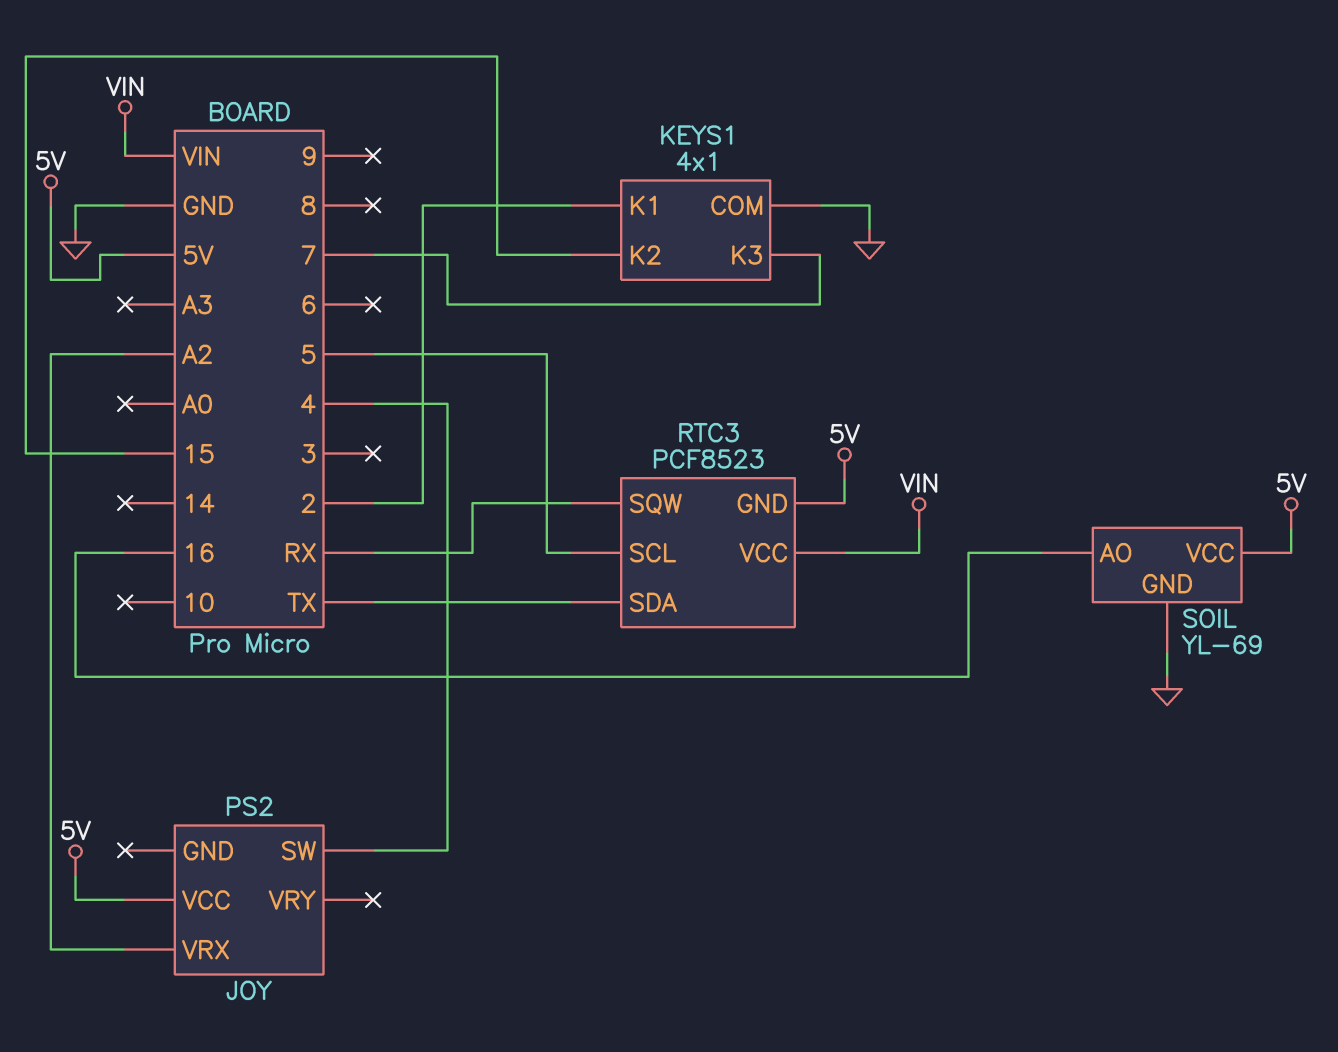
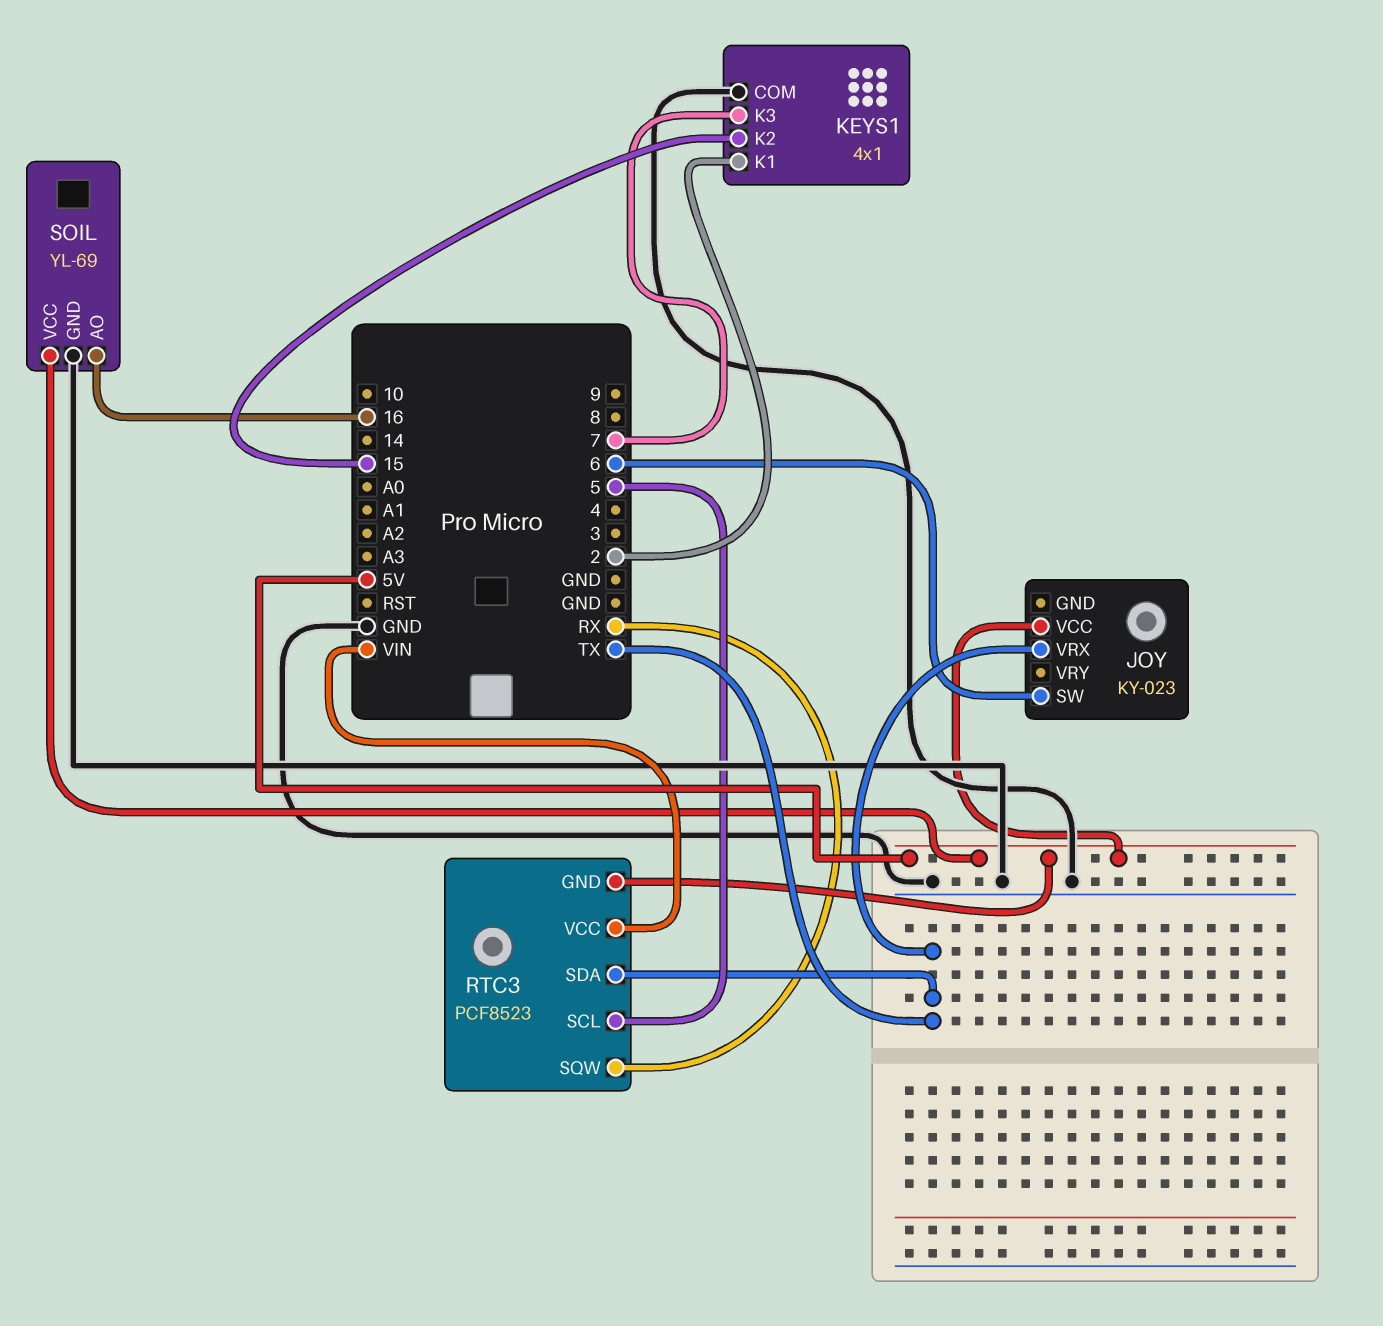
JOY: PS2 -> KY-023
JOY pin SW: 4 -> 6
JOY pin VRX: A2 -> TX

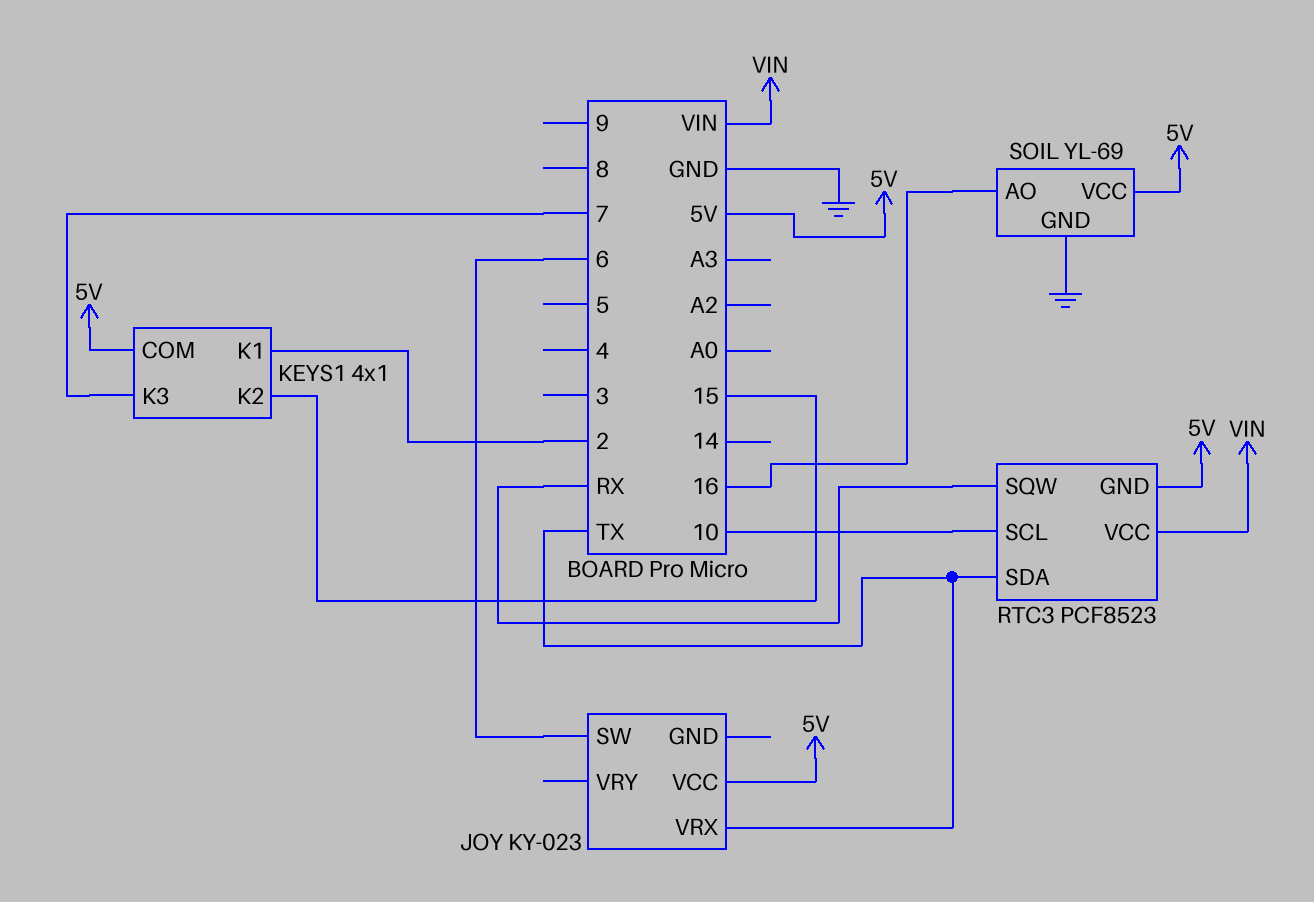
KEYS1 pin COM: GND -> 5V
RTC3 pin SCL: 5 -> 10

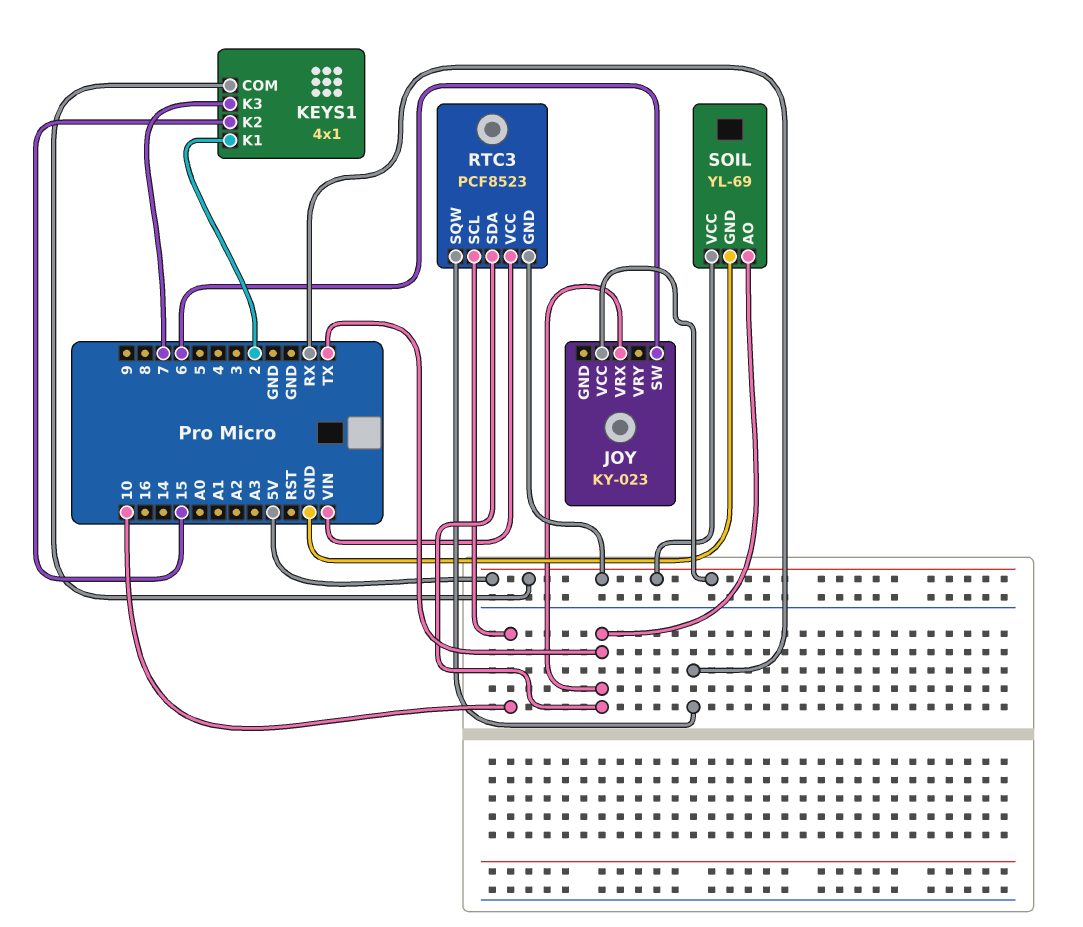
SOIL pin AO: 16 -> TX

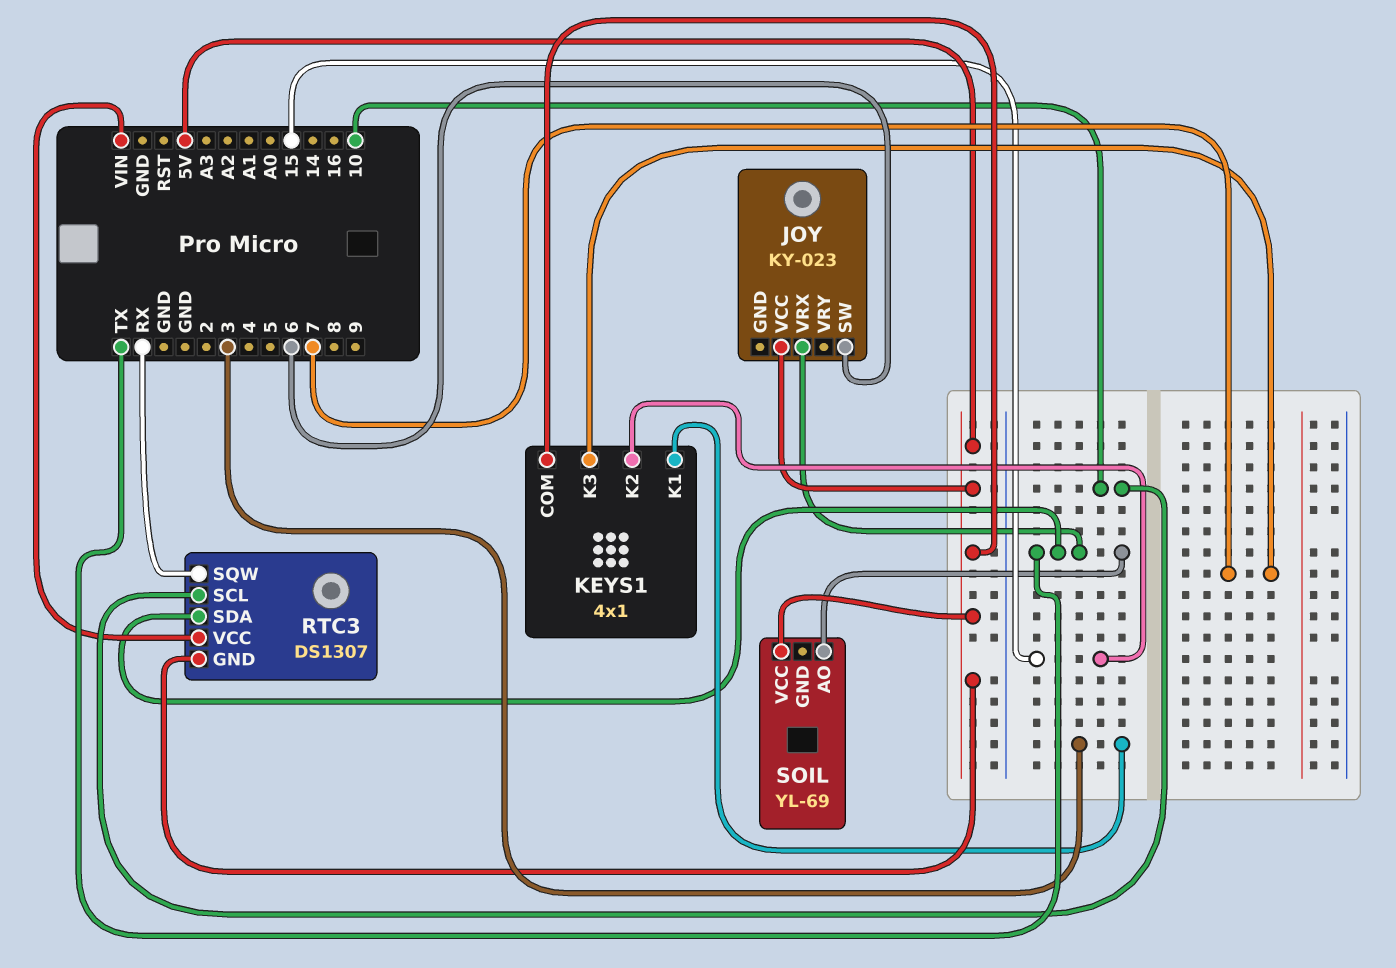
KEYS1 pin K1: 2 -> 3
RTC3: PCF8523 -> DS1307
SOIL pin GND: GND -> none

